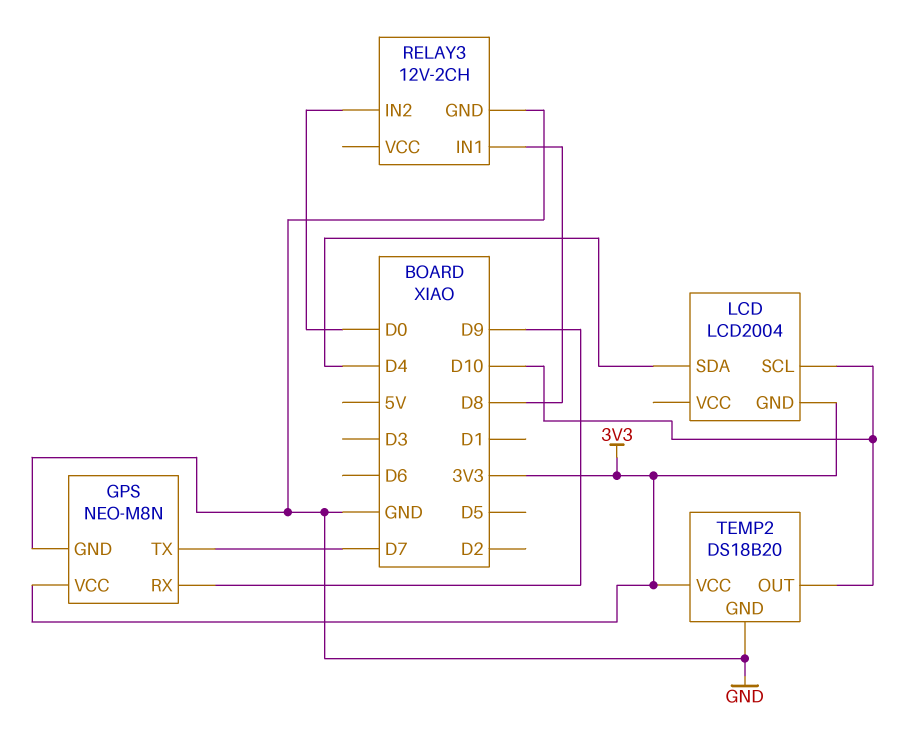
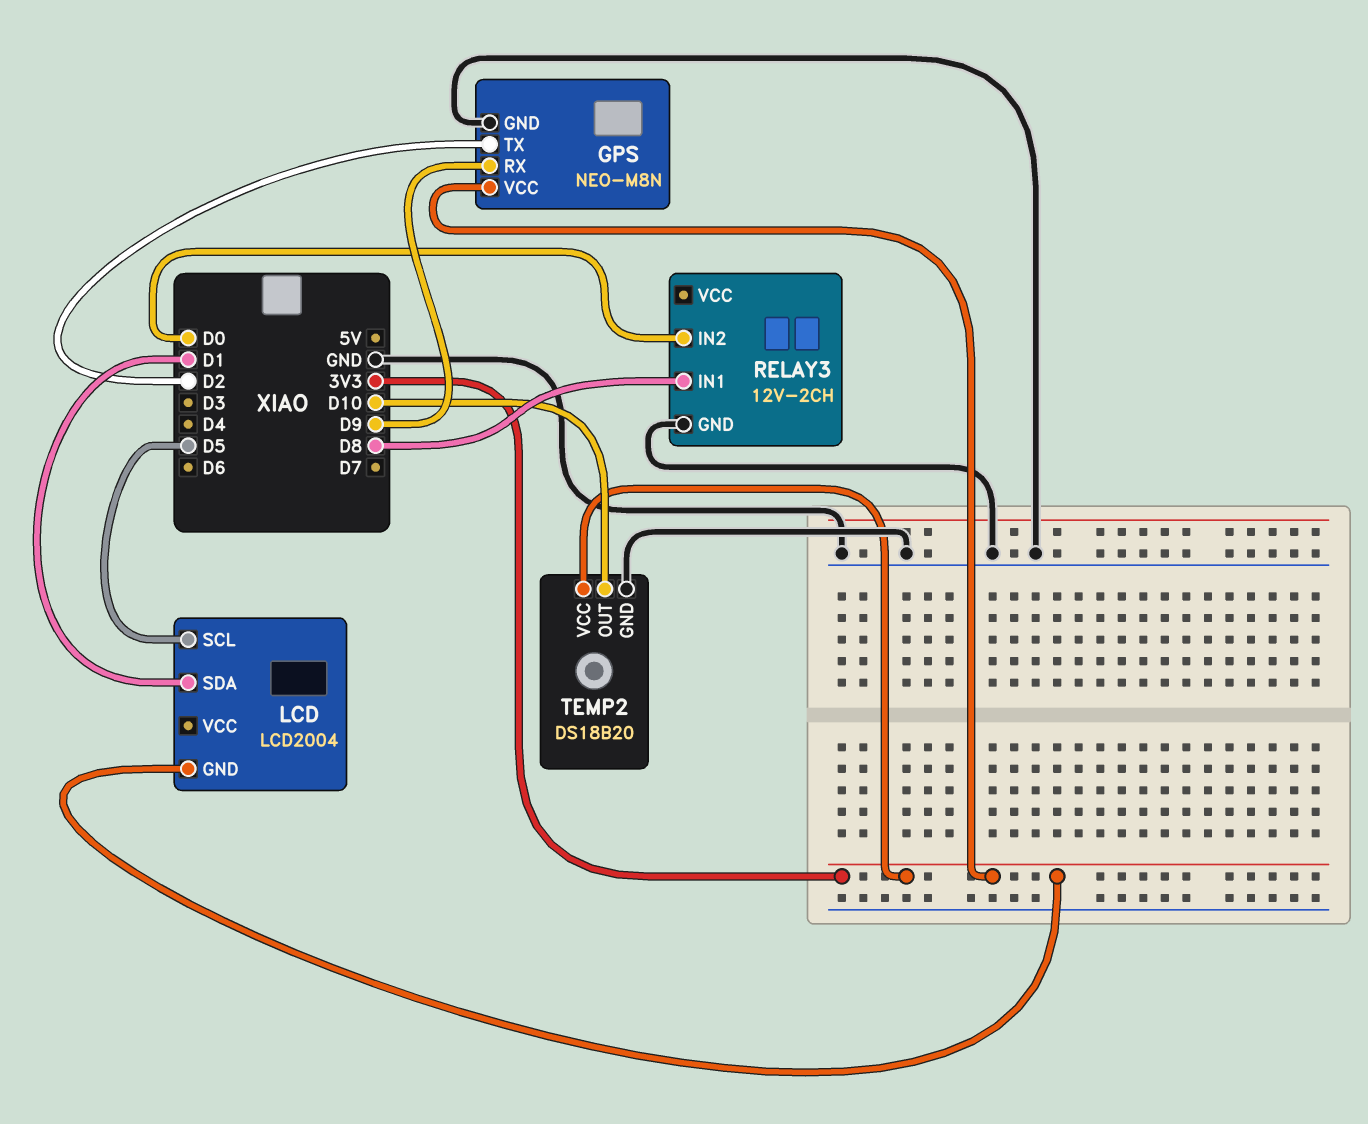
GPS pin TX: D7 -> D2
LCD pin SCL: D10 -> D5
LCD pin SDA: D4 -> D1

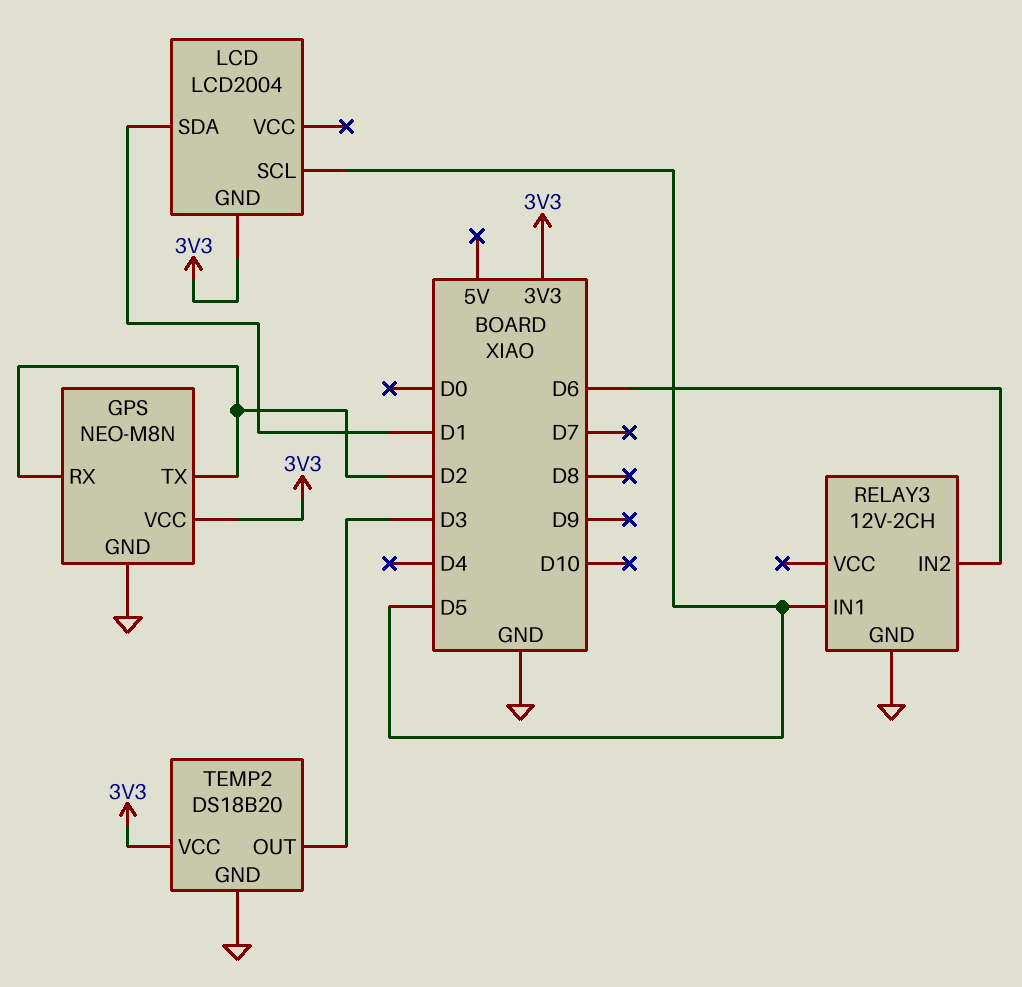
GPS pin RX: D9 -> D2
RELAY3 pin IN1: D8 -> D5
RELAY3 pin IN2: D0 -> D6
TEMP2 pin OUT: D10 -> D3

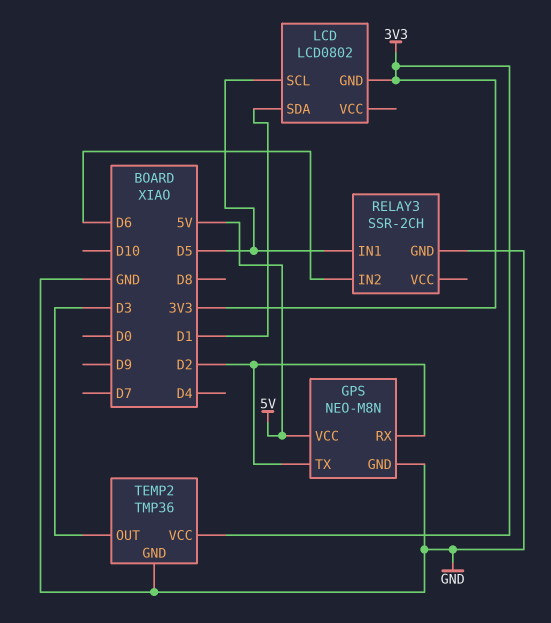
GPS pin VCC: 3V3 -> 5V
LCD: LCD2004 -> LCD0802
RELAY3: 12V-2CH -> SSR-2CH
TEMP2: DS18B20 -> TMP36

